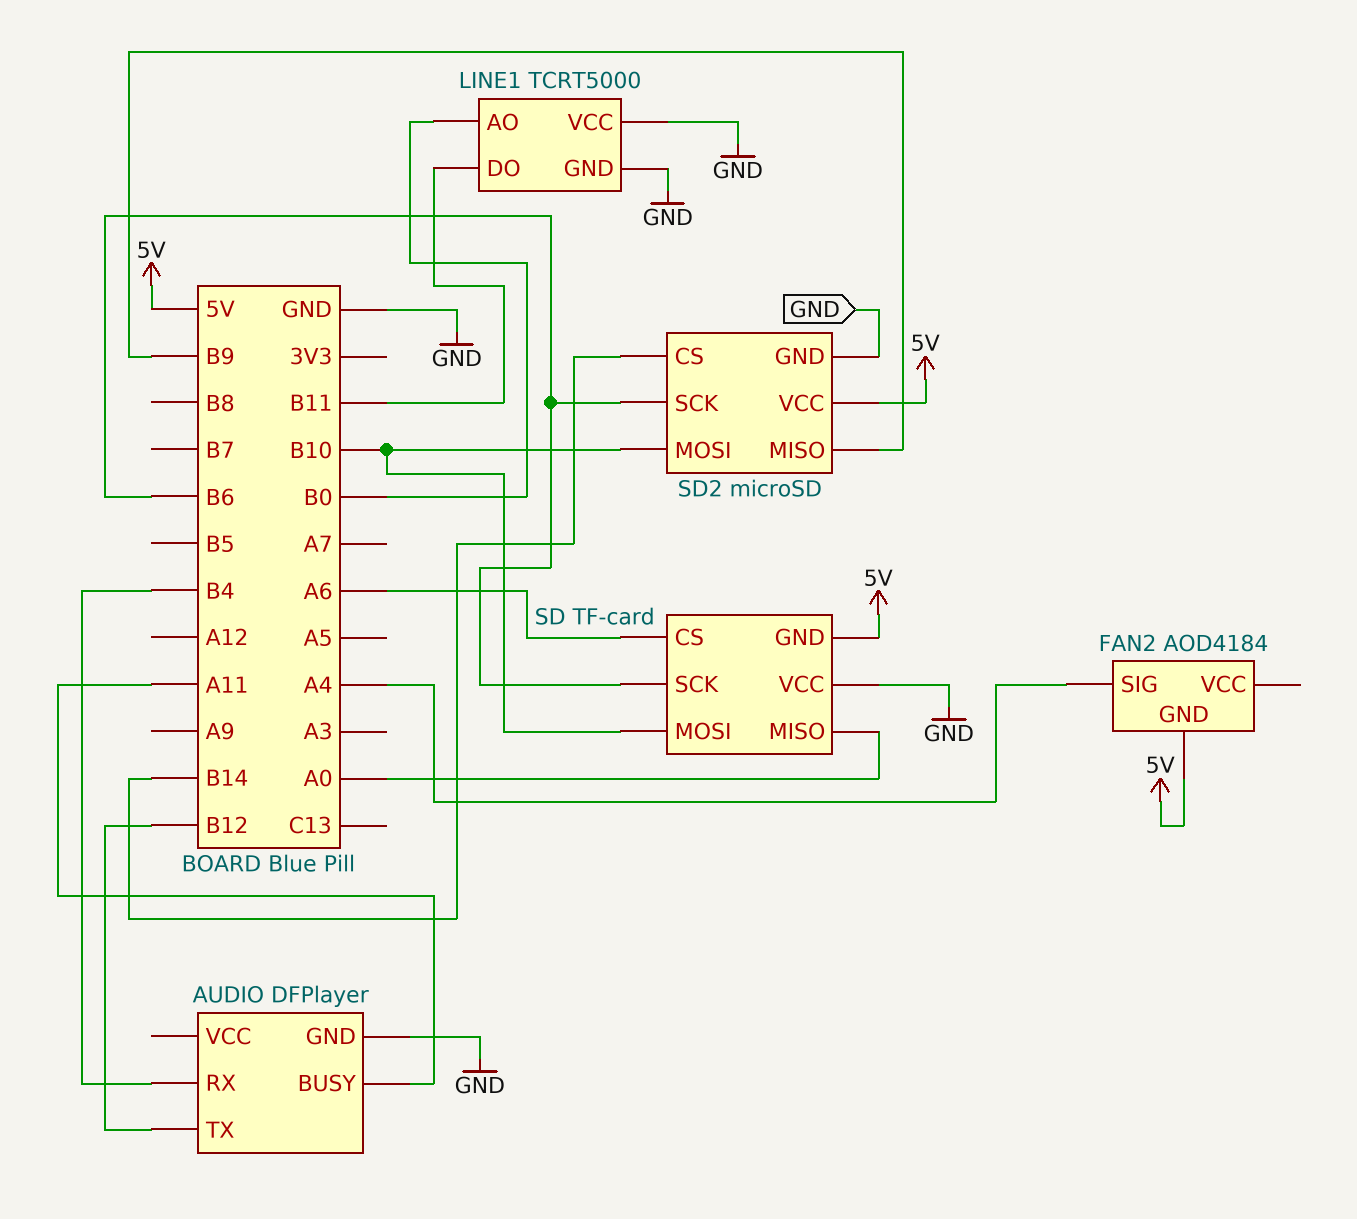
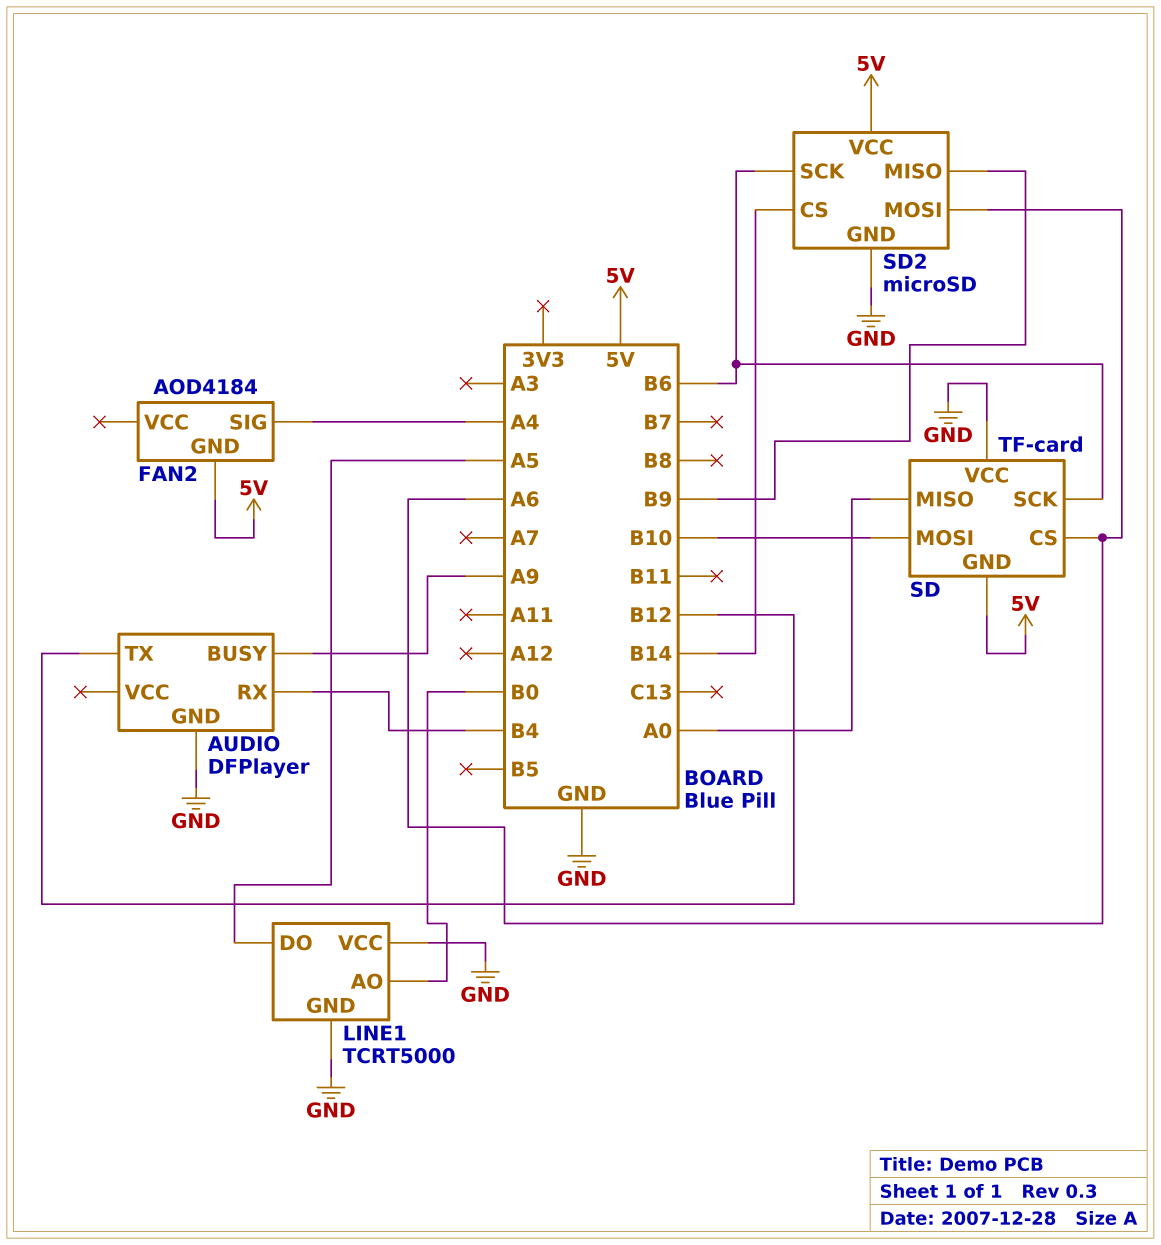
AUDIO pin BUSY: A11 -> A9
LINE1 pin DO: B11 -> A5
SD2 pin MOSI: B10 -> A6

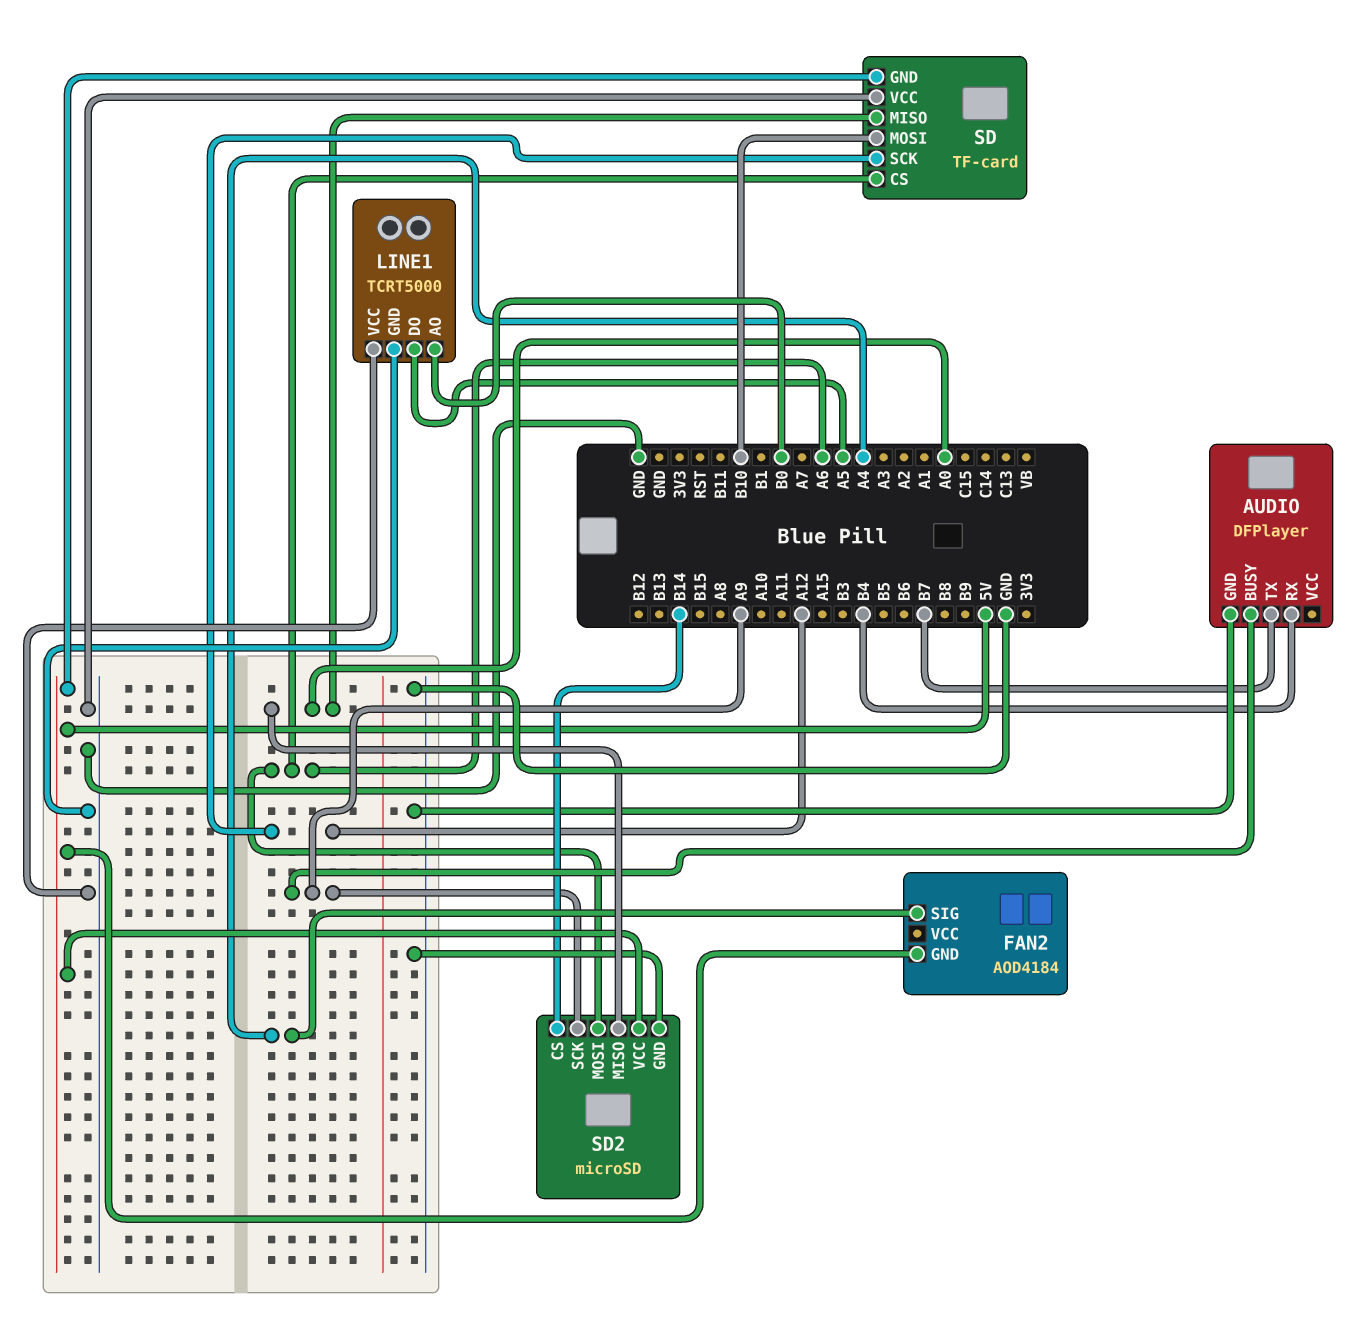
AUDIO pin TX: B12 -> B7
SD pin SCK: B6 -> A12
SD2 pin MISO: B9 -> A0
SD2 pin SCK: B6 -> A9

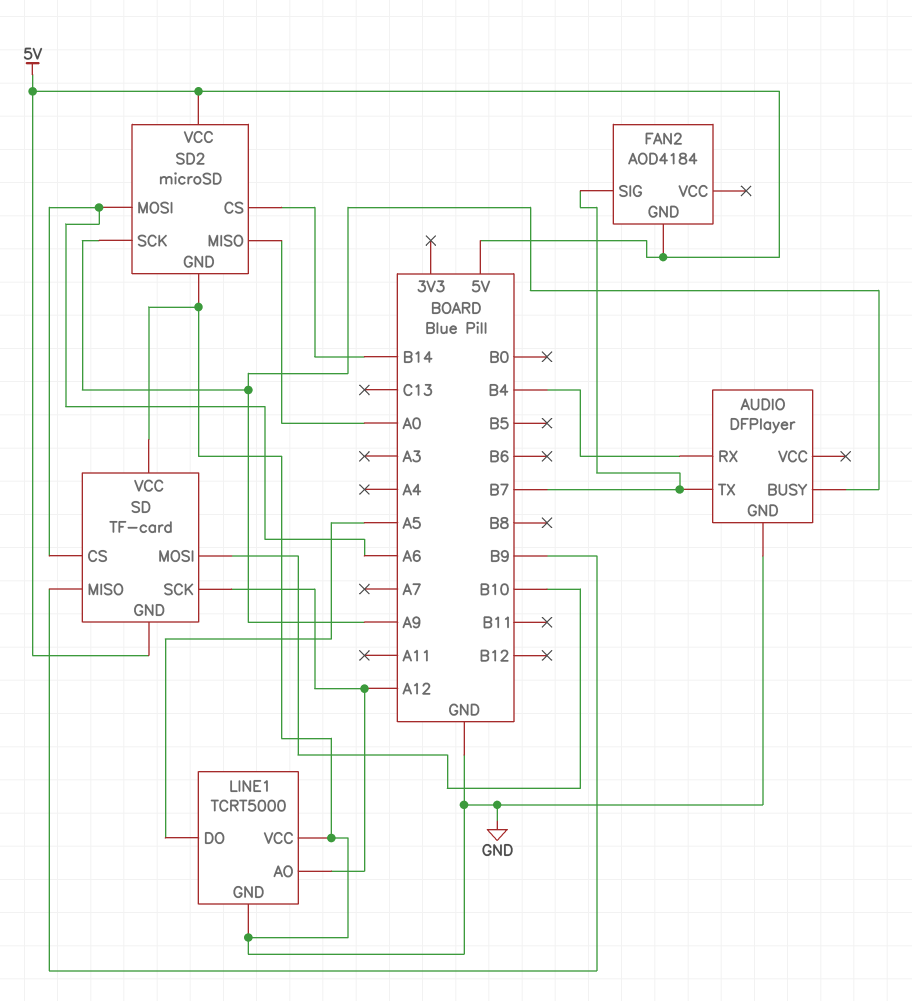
FAN2 pin SIG: A4 -> B7
LINE1 pin AO: B0 -> A12
SD pin MISO: A0 -> B9

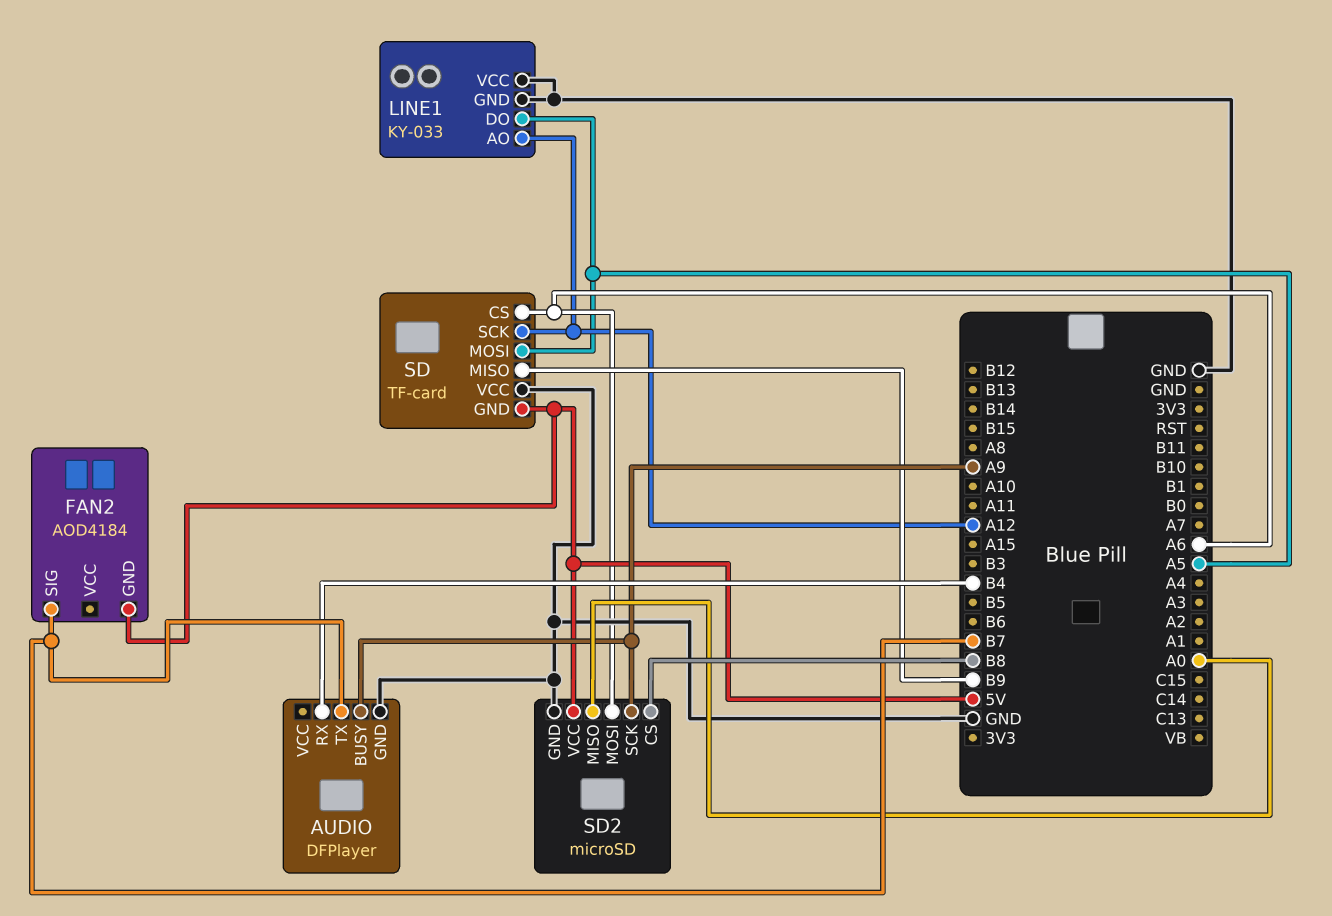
LINE1: TCRT5000 -> KY-033
SD pin MOSI: B10 -> A5
SD2 pin CS: B14 -> B8

